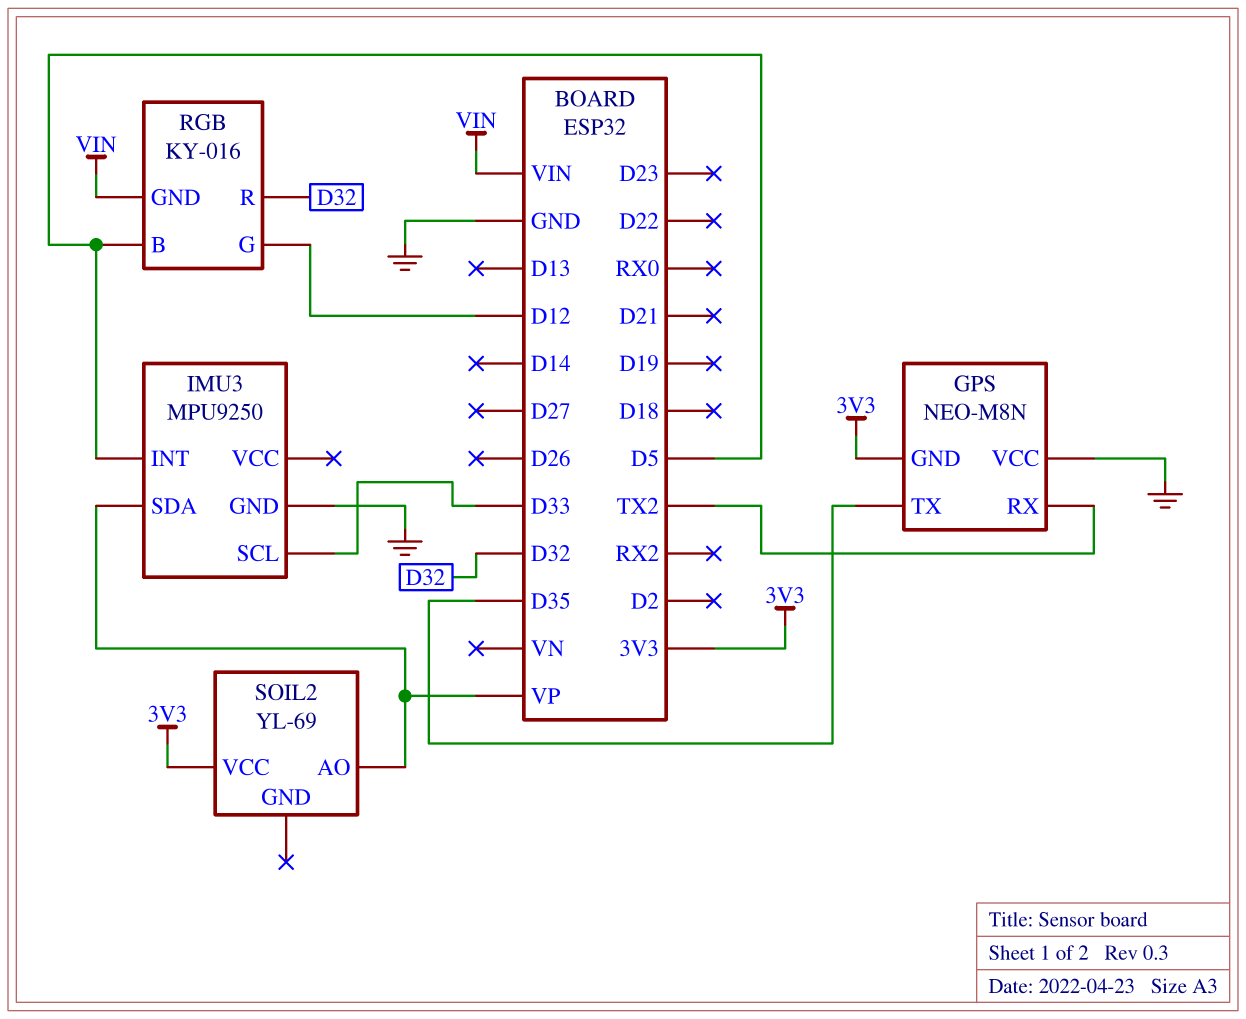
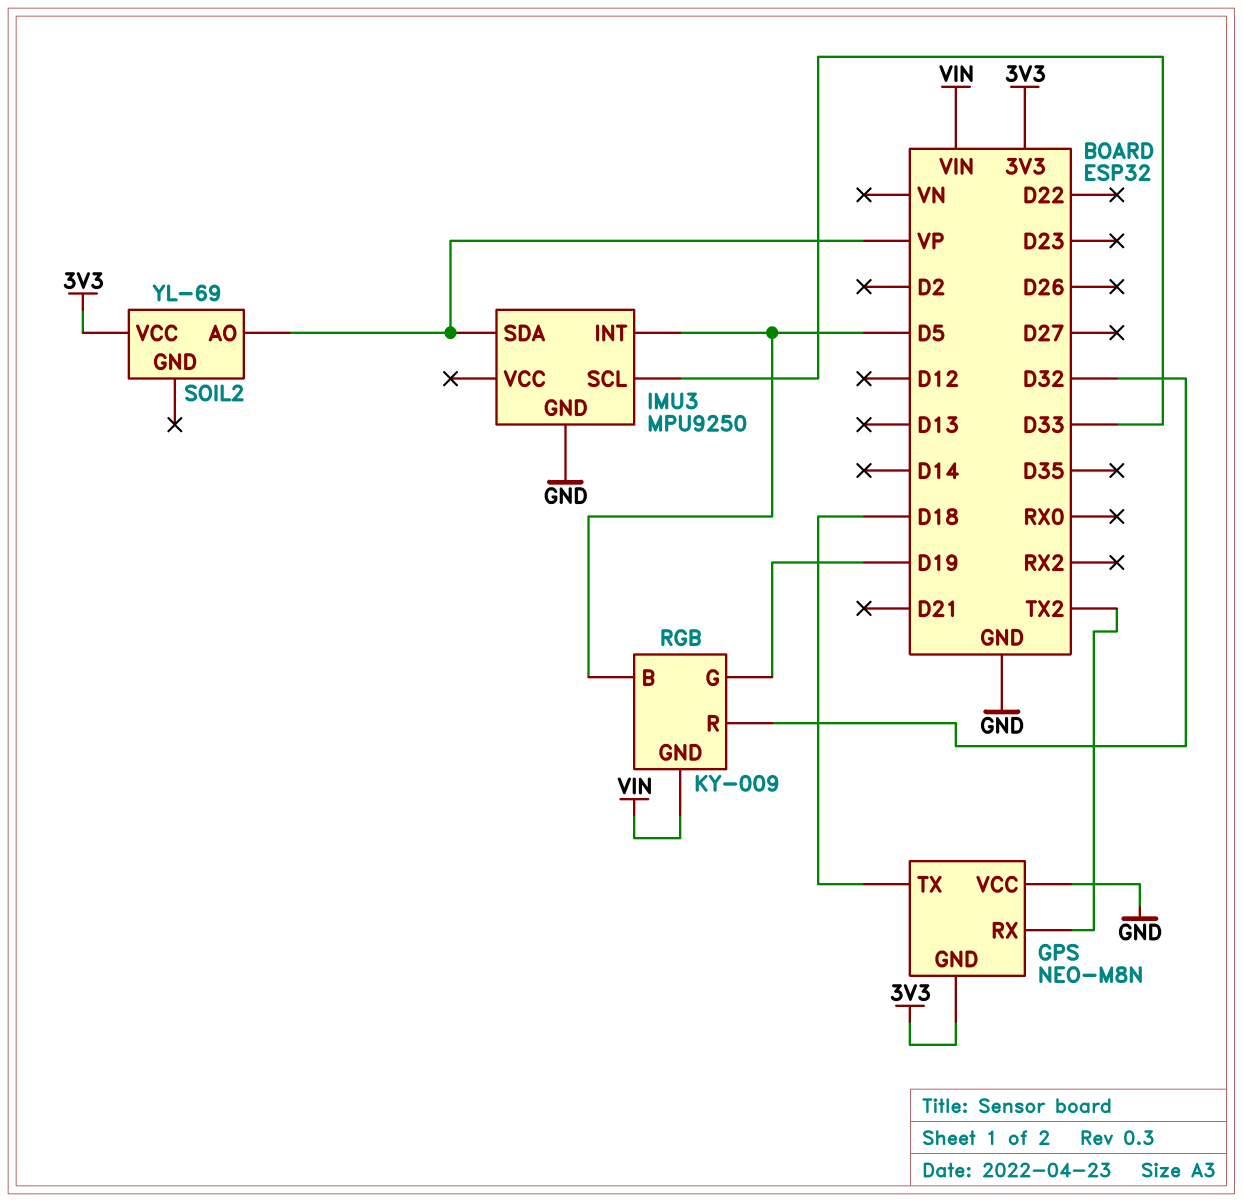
GPS pin TX: D35 -> D18
RGB: KY-016 -> KY-009
RGB pin G: D12 -> D19

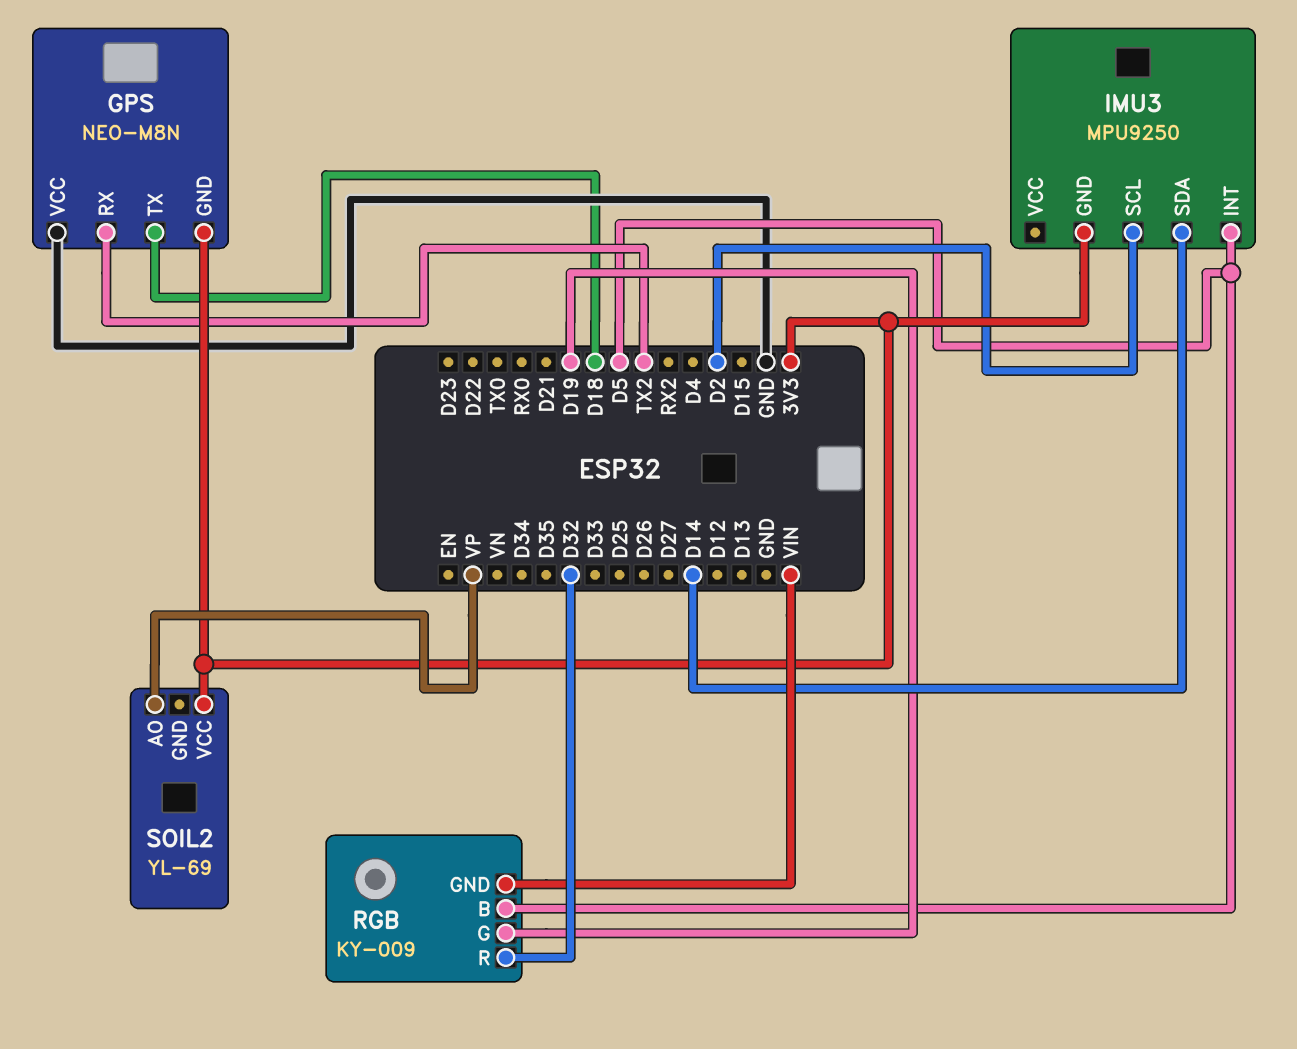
IMU3 pin GND: GND -> 3V3
IMU3 pin SCL: D33 -> D2
IMU3 pin SDA: VP -> D14

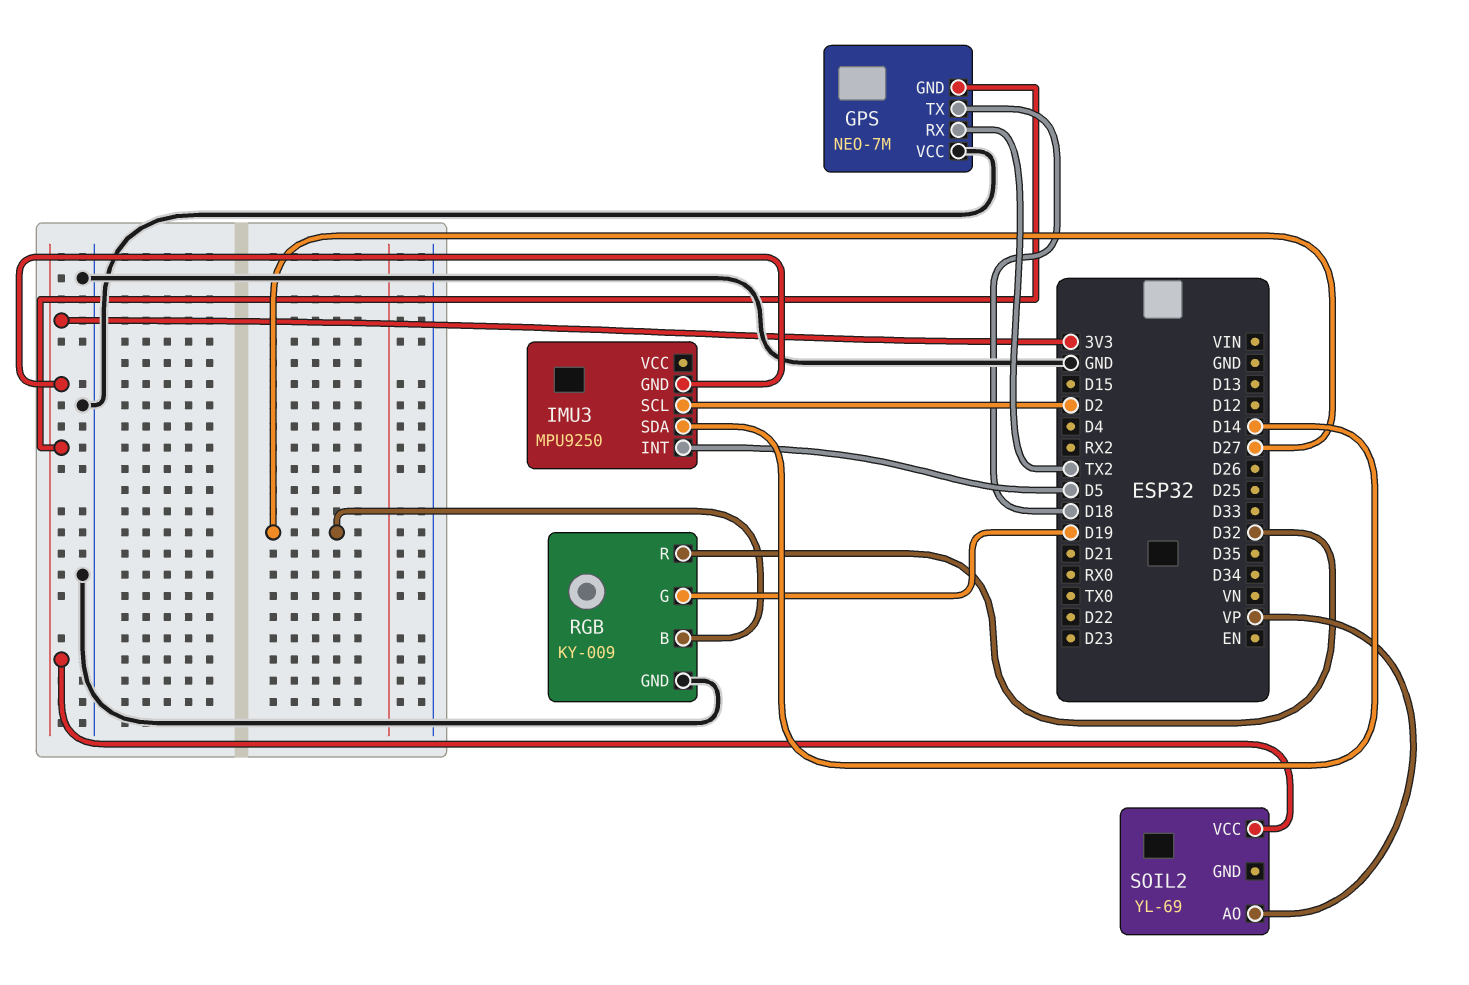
GPS: NEO-M8N -> NEO-7M
RGB pin B: D5 -> D27
RGB pin GND: VIN -> GND

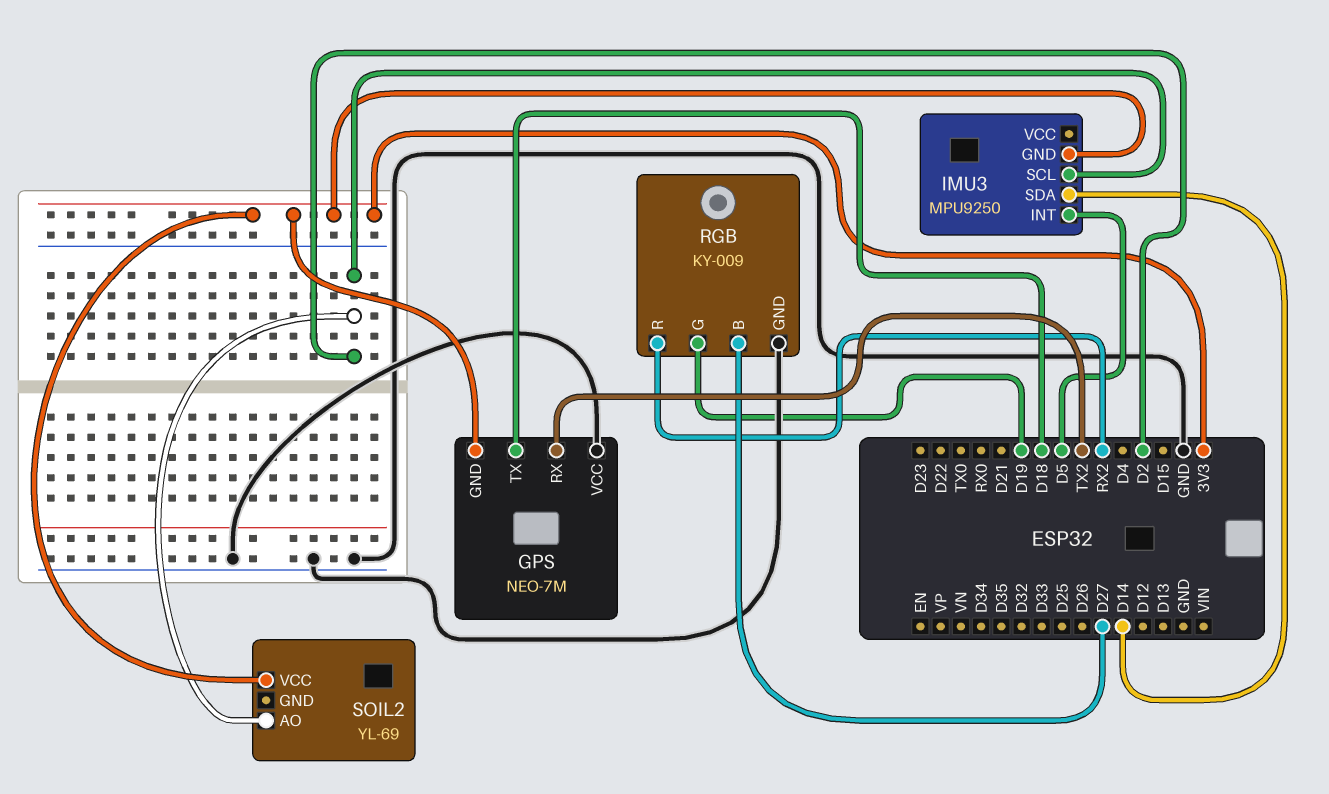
RGB pin R: D32 -> RX2
SOIL2 pin AO: VP -> D2

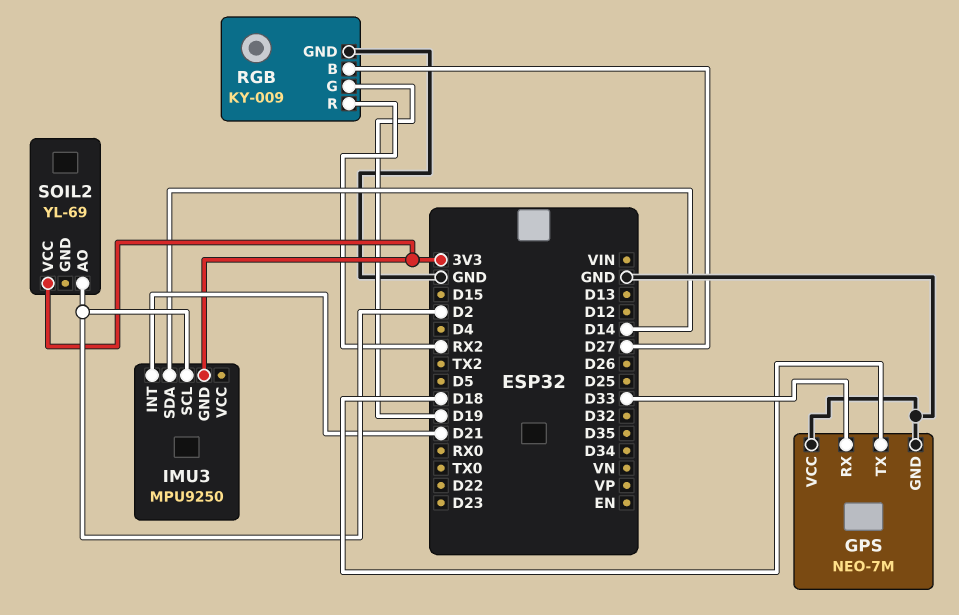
GPS pin GND: 3V3 -> GND
GPS pin RX: TX2 -> D33
IMU3 pin INT: D5 -> D21

